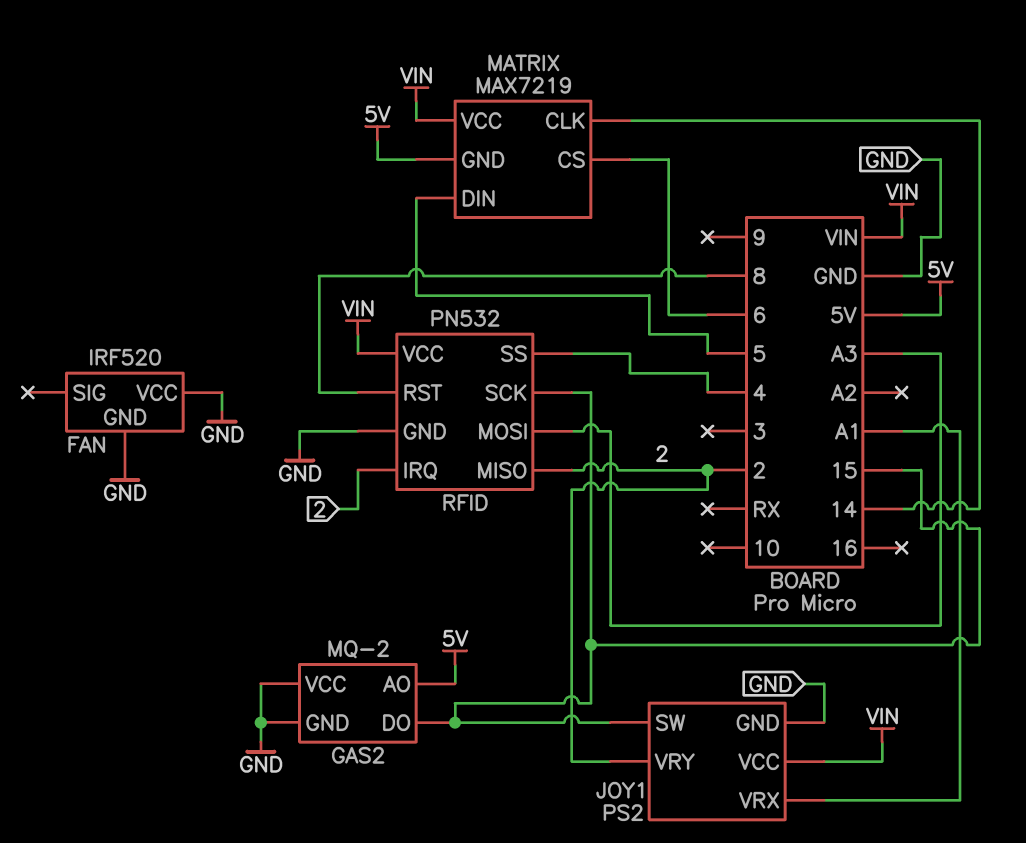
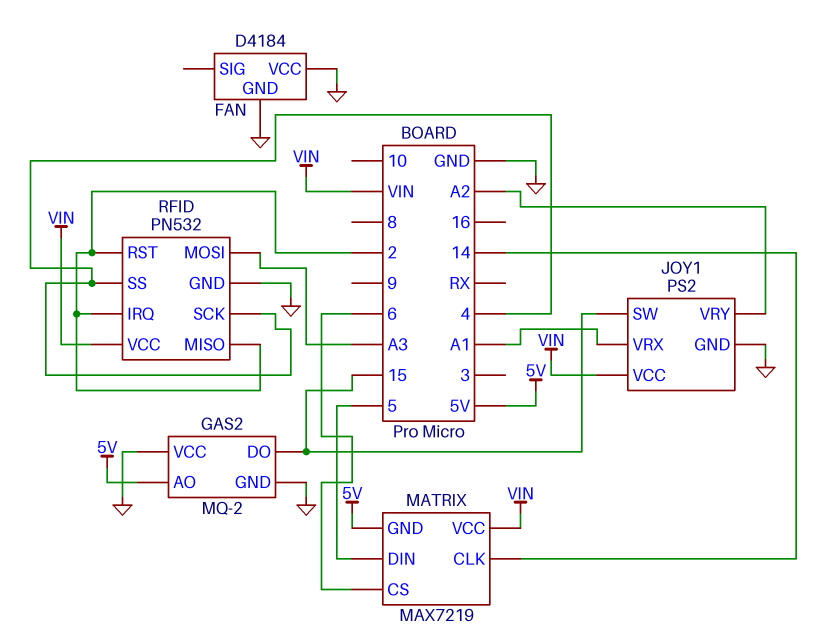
FAN: IRF520 -> D4184
JOY1 pin VRY: 2 -> A2
RFID pin RST: 8 -> 2
RFID pin SCK: 15 -> 4

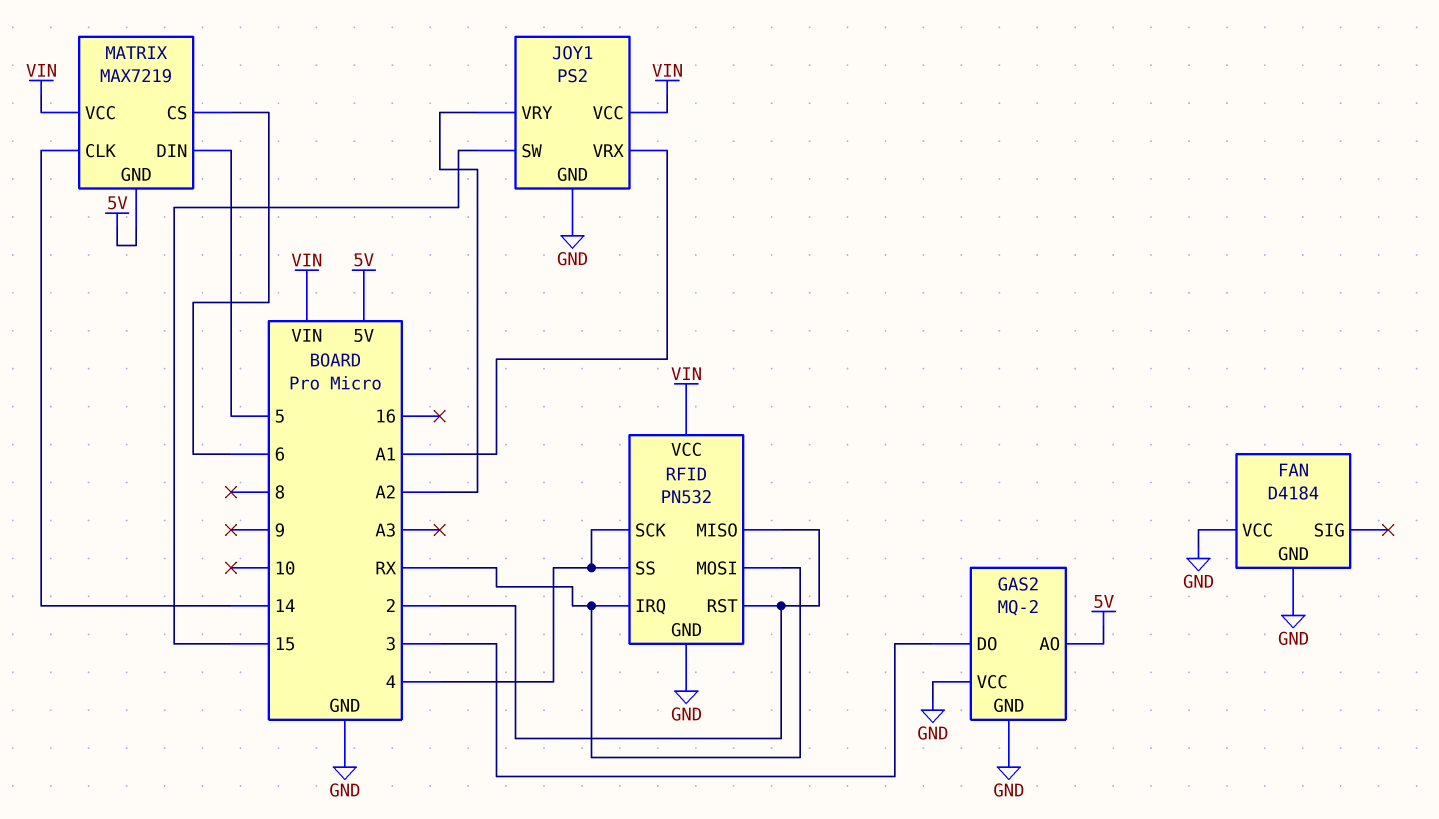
GAS2 pin DO: 15 -> 3
RFID pin IRQ: 2 -> RX
RFID pin MOSI: A3 -> RX

